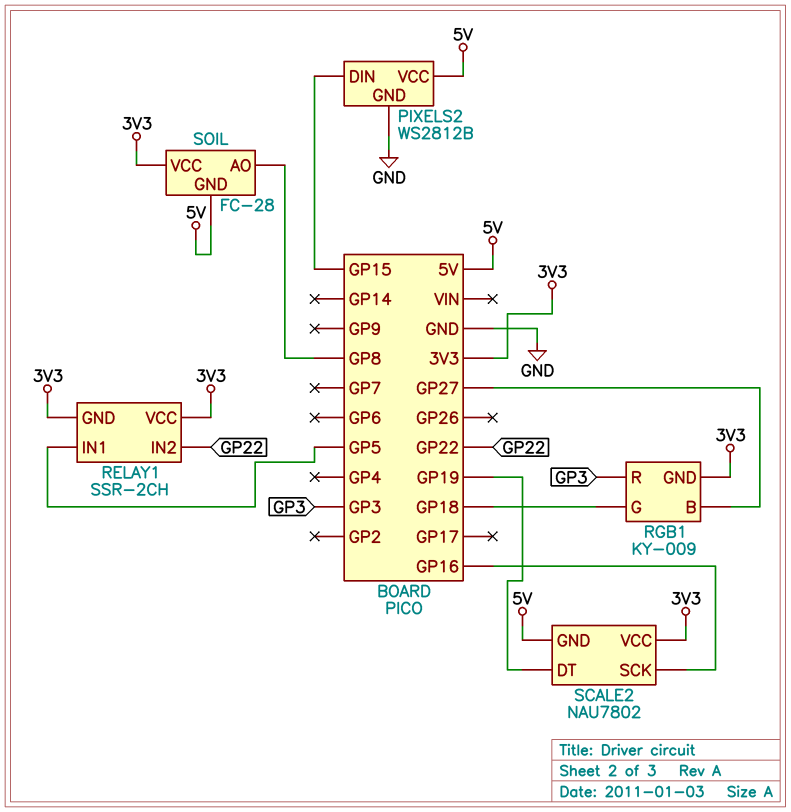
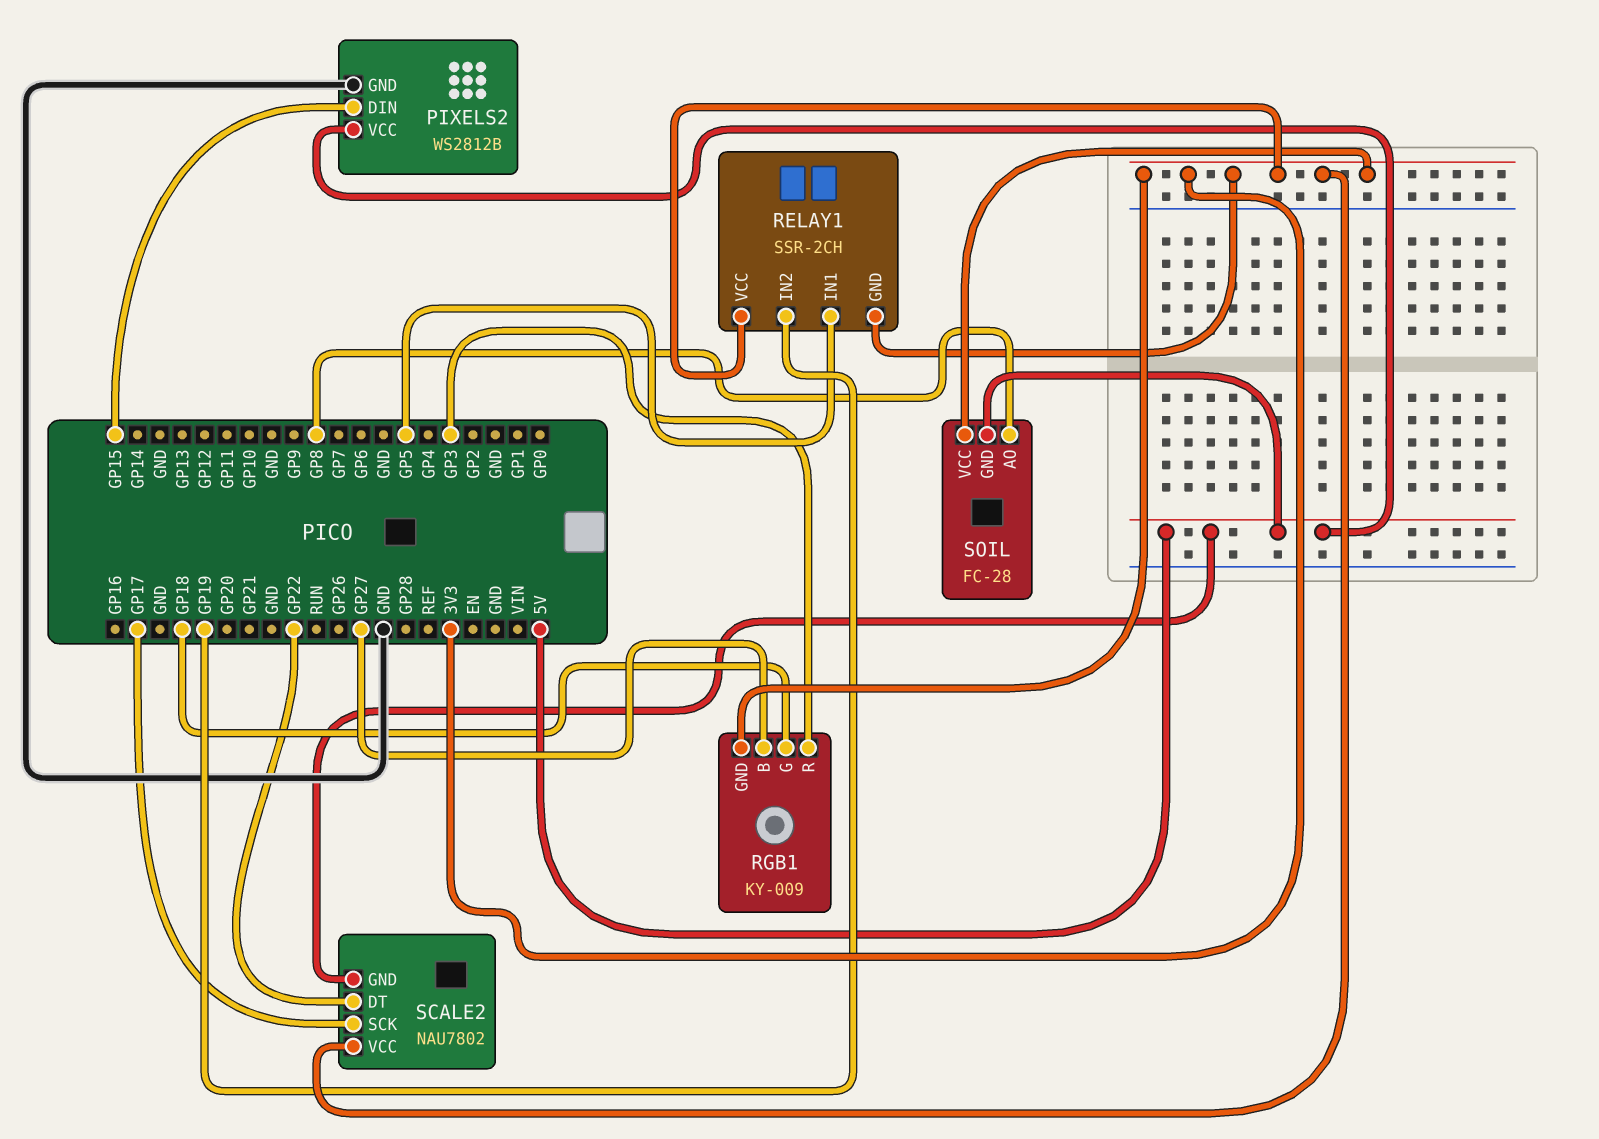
RELAY1 pin IN2: GP22 -> GP19
SCALE2 pin DT: GP19 -> GP22
SCALE2 pin SCK: GP16 -> GP17

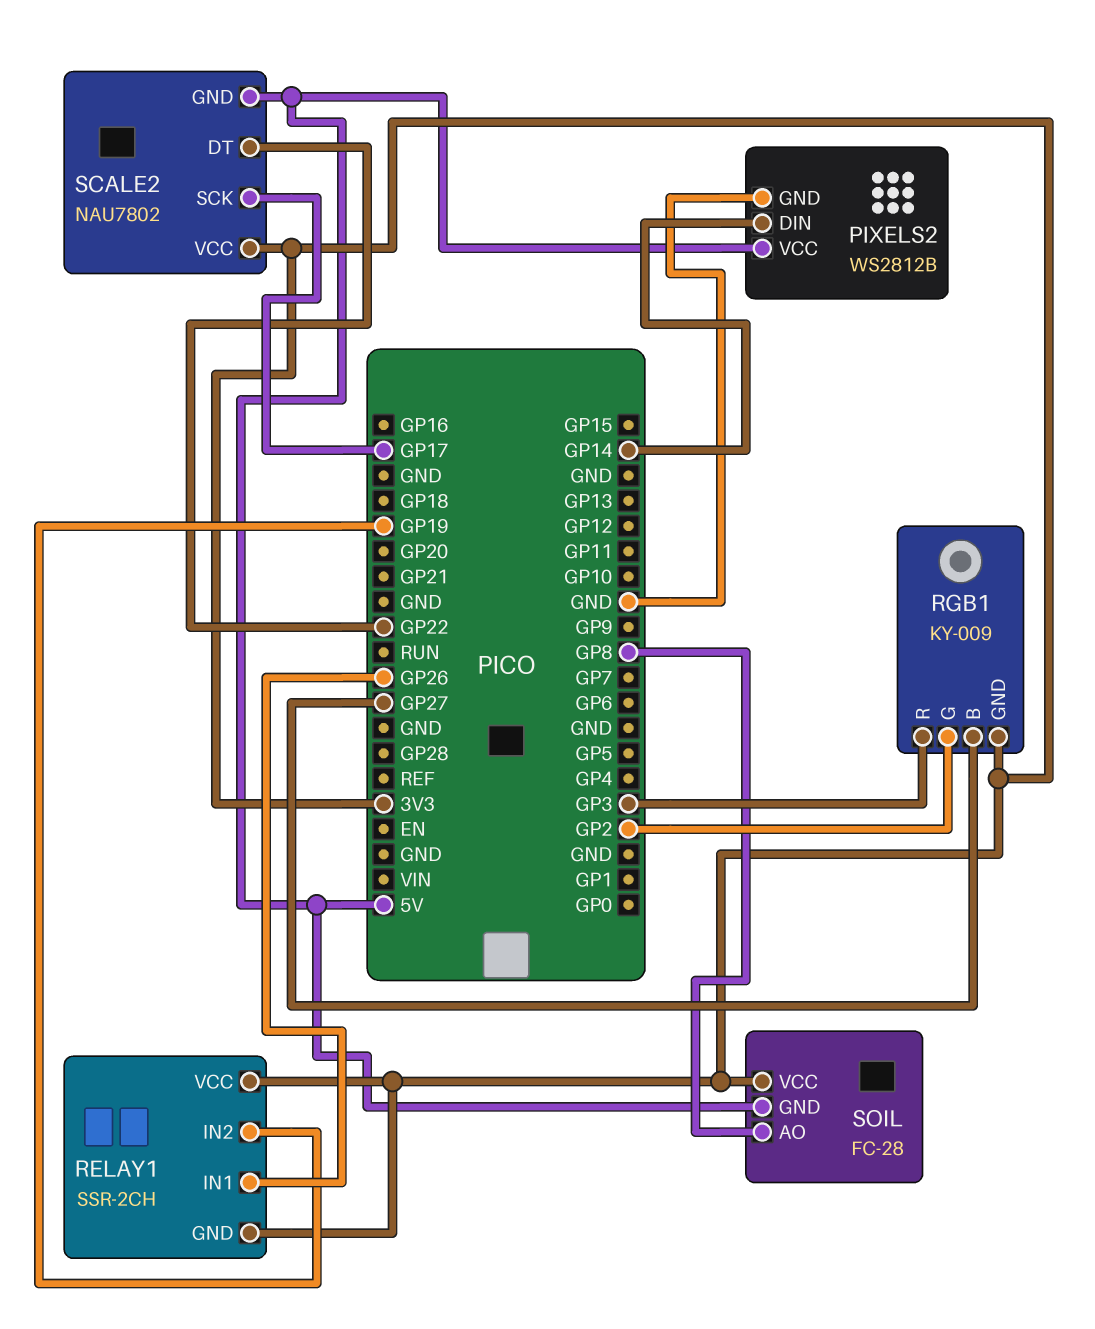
PIXELS2 pin DIN: GP15 -> GP14
RELAY1 pin IN1: GP5 -> GP26
RGB1 pin G: GP18 -> GP2

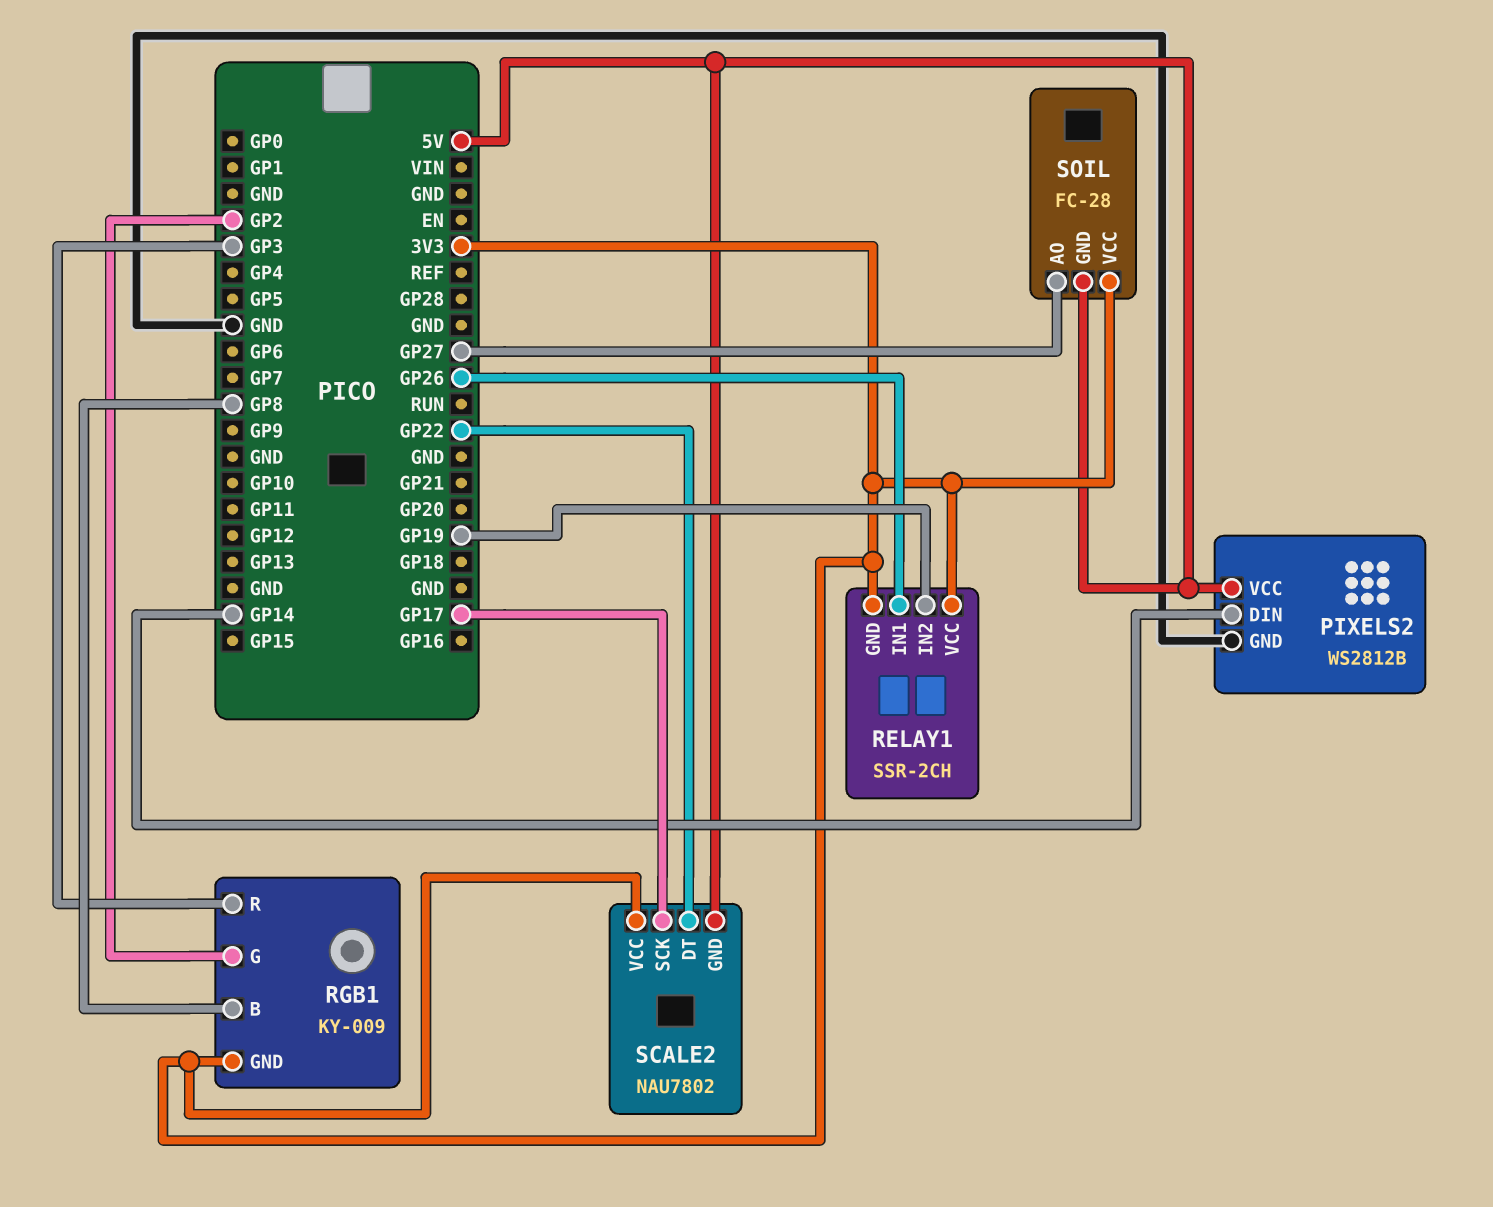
RGB1 pin B: GP27 -> GP8
SOIL pin AO: GP8 -> GP27

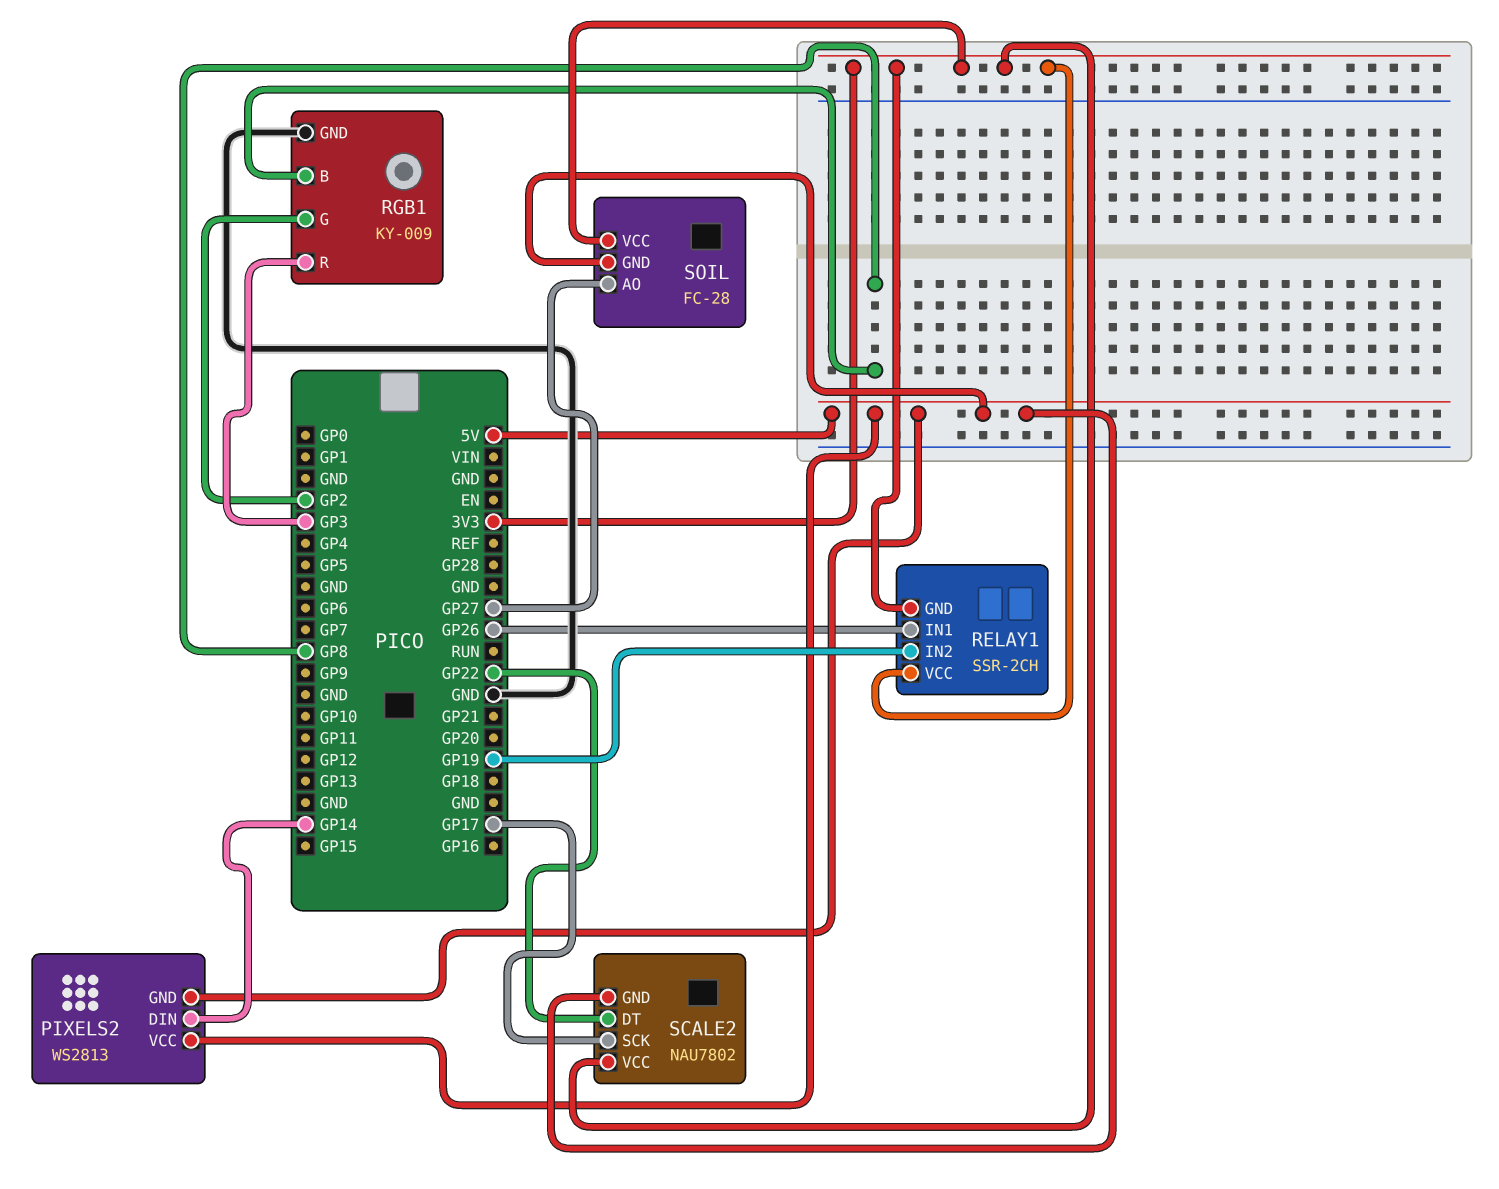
PIXELS2: WS2812B -> WS2813
PIXELS2 pin GND: GND -> 5V
RGB1 pin GND: 3V3 -> GND

